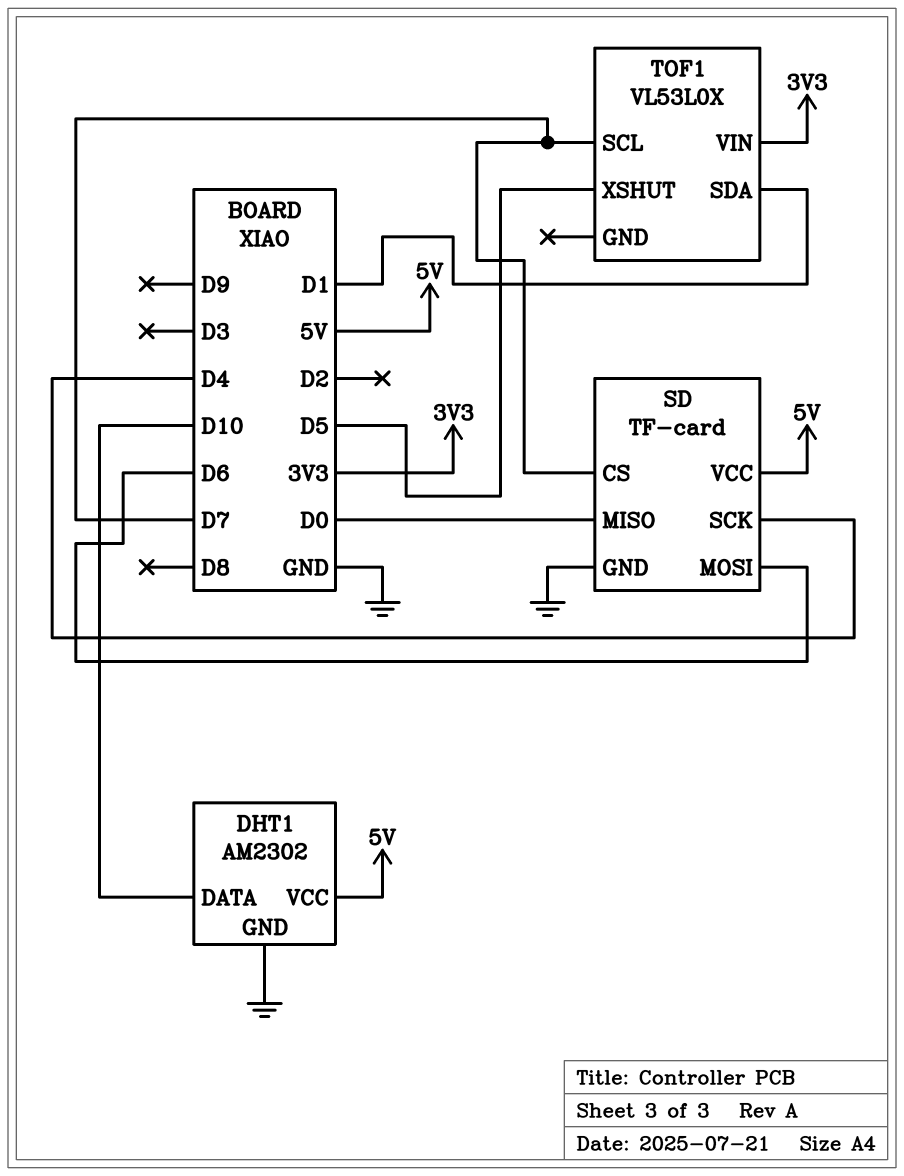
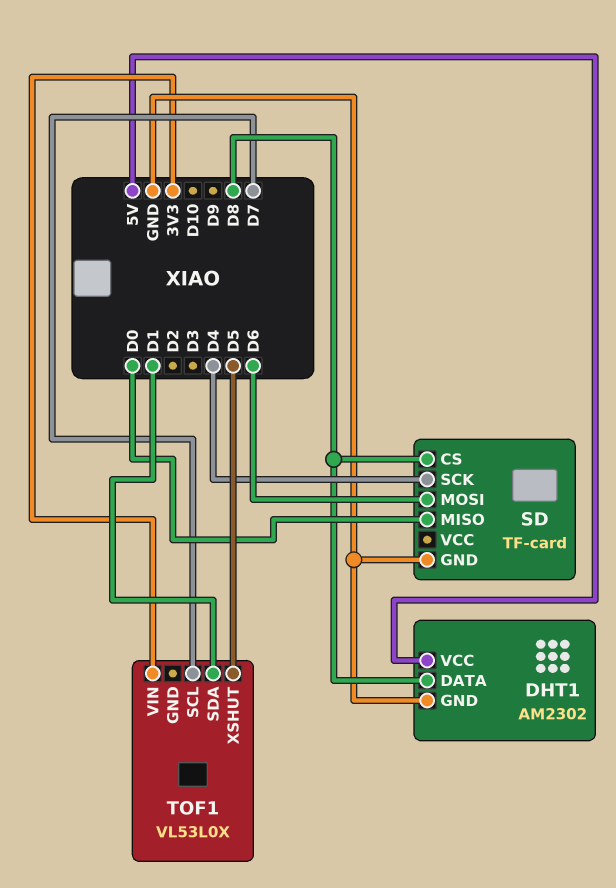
DHT1 pin DATA: D10 -> D8
SD pin CS: D7 -> D8
SD pin VCC: 5V -> none

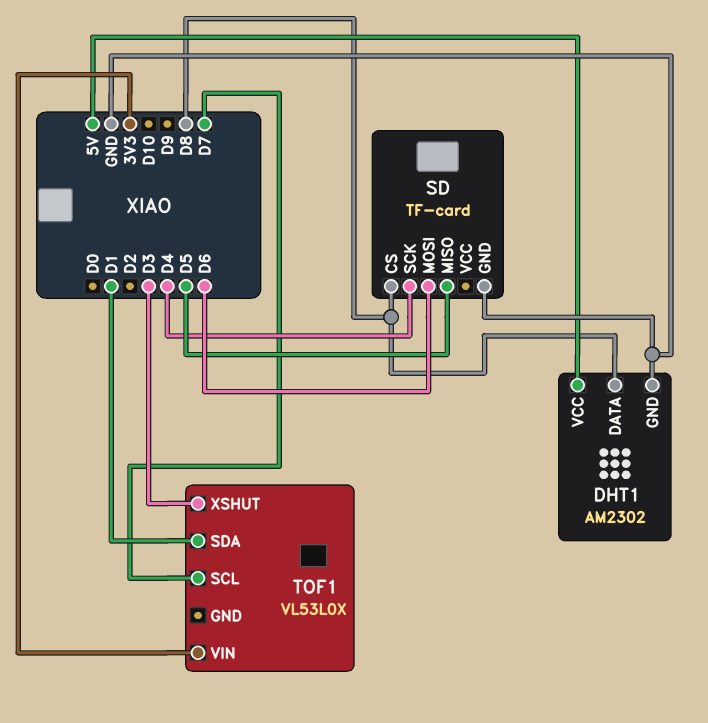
SD pin MISO: D0 -> D5
TOF1 pin XSHUT: D5 -> D3

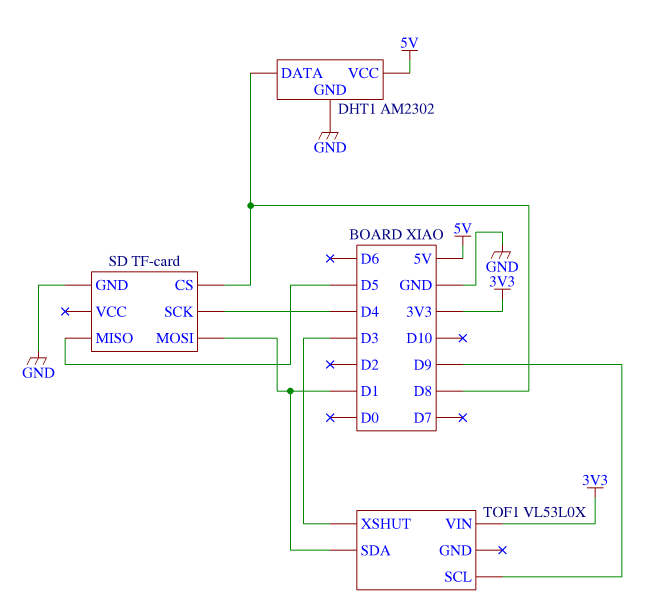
SD pin MOSI: D6 -> D1
TOF1 pin SCL: D7 -> D9

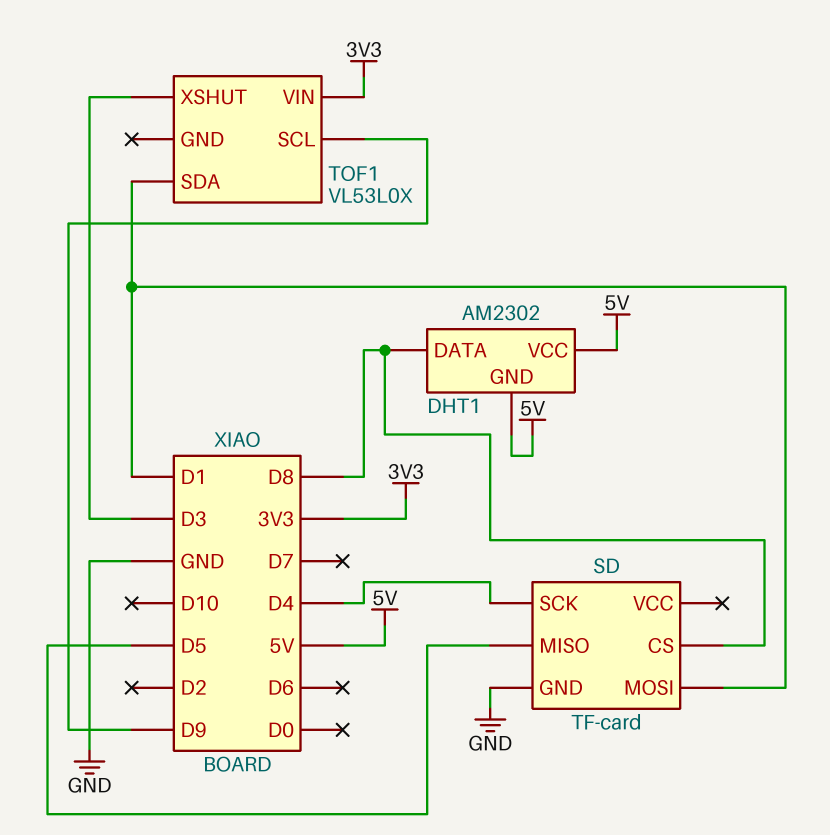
DHT1 pin GND: GND -> 5V

